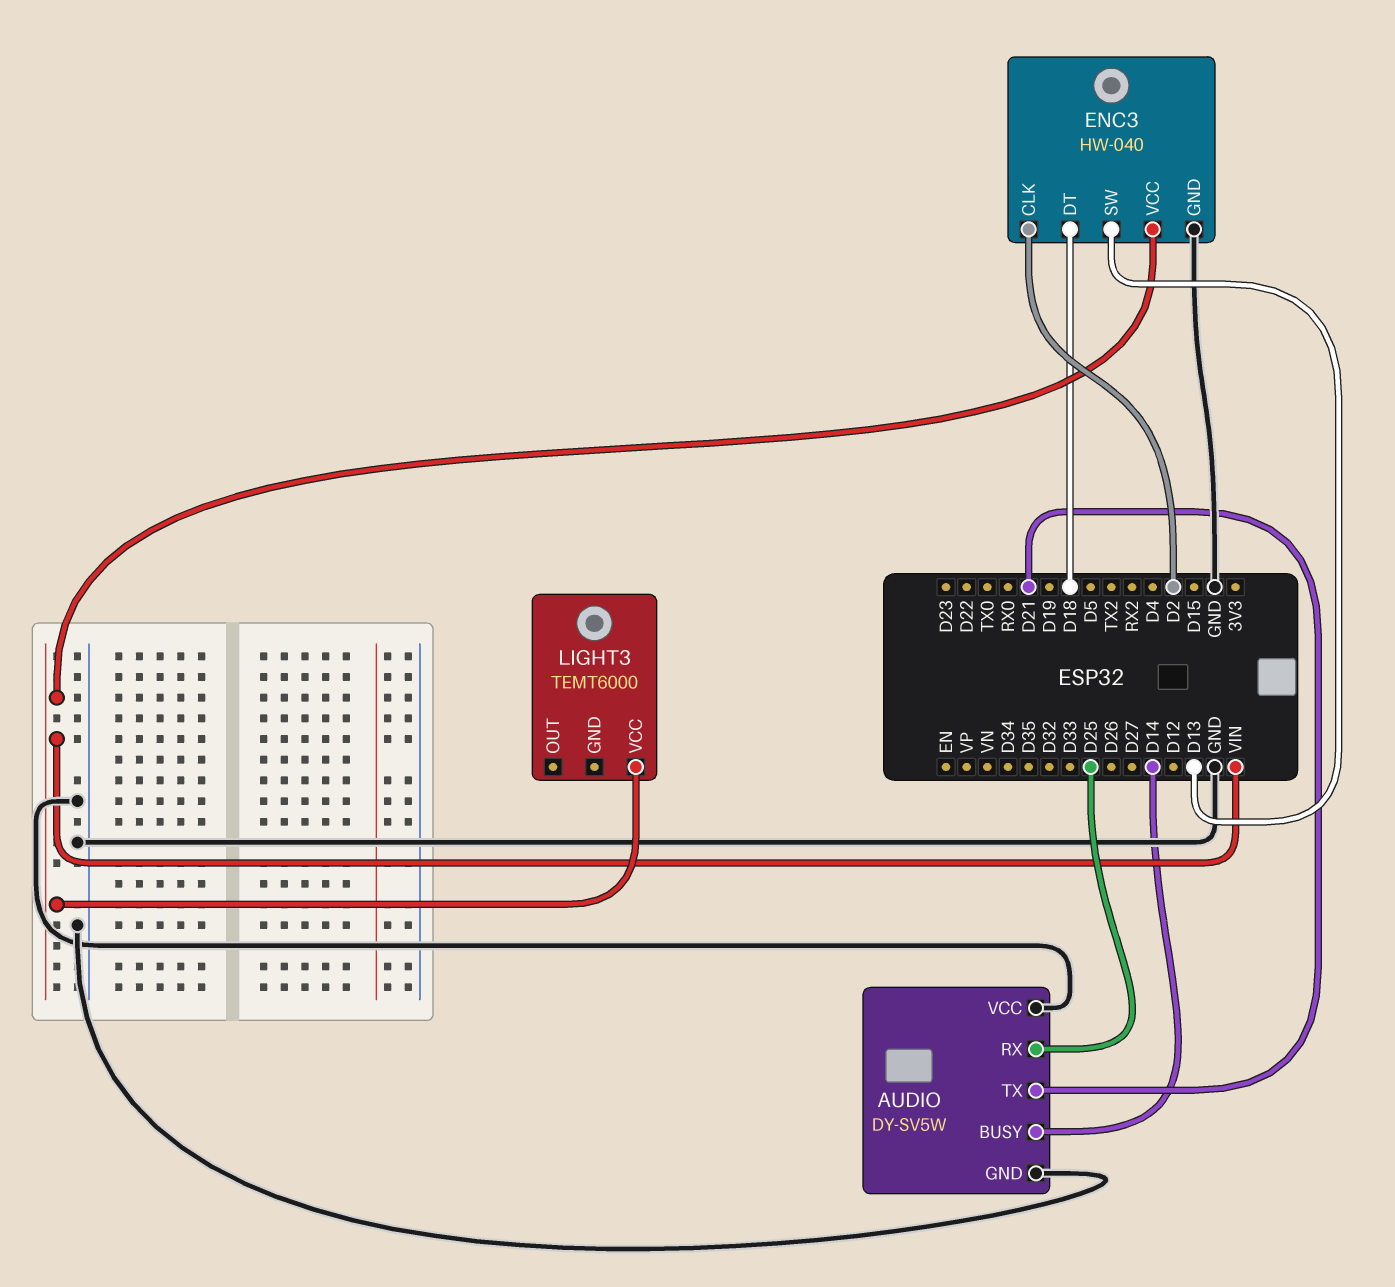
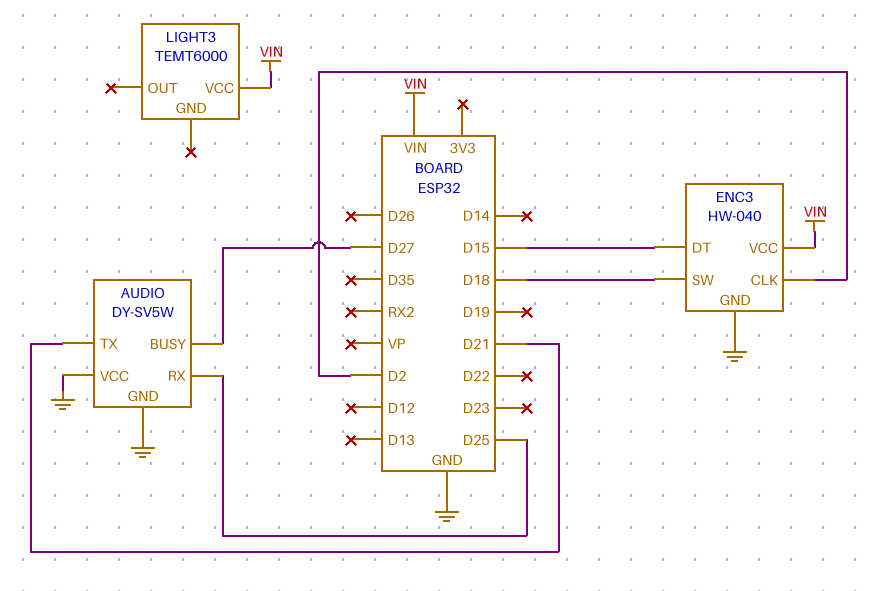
AUDIO pin BUSY: D14 -> D27
ENC3 pin DT: D18 -> D15
ENC3 pin SW: D13 -> D18

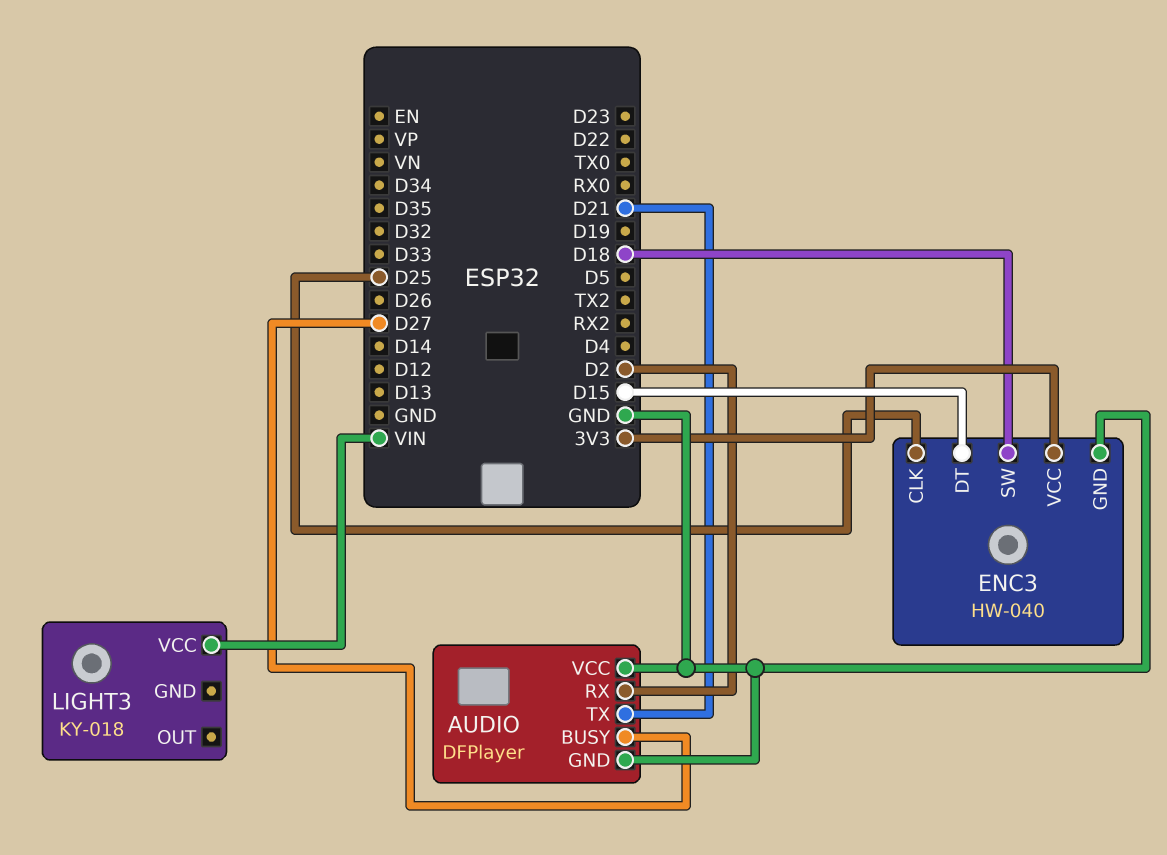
AUDIO: DY-SV5W -> DFPlayer
AUDIO pin RX: D25 -> D2
ENC3 pin CLK: D2 -> D25
ENC3 pin VCC: VIN -> 3V3
LIGHT3: TEMT6000 -> KY-018

